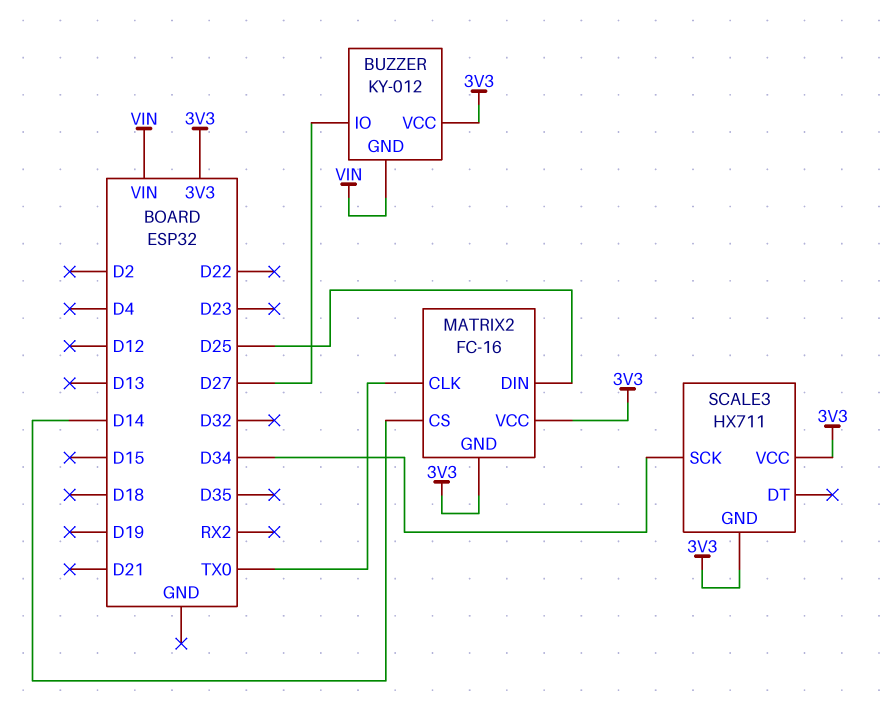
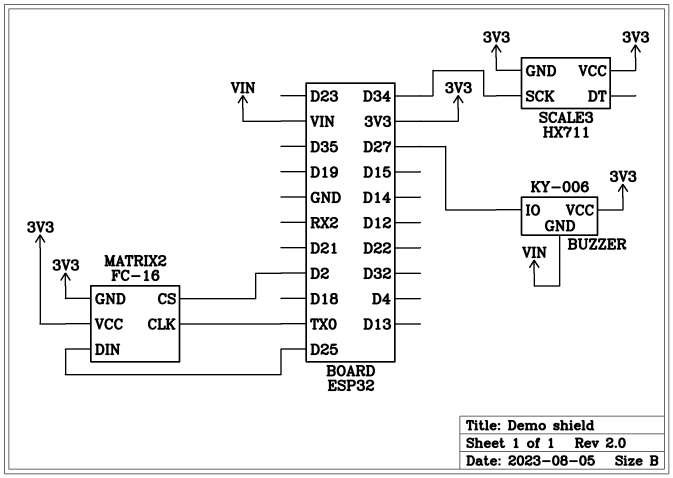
BUZZER: KY-012 -> KY-006
MATRIX2 pin CS: D14 -> D2

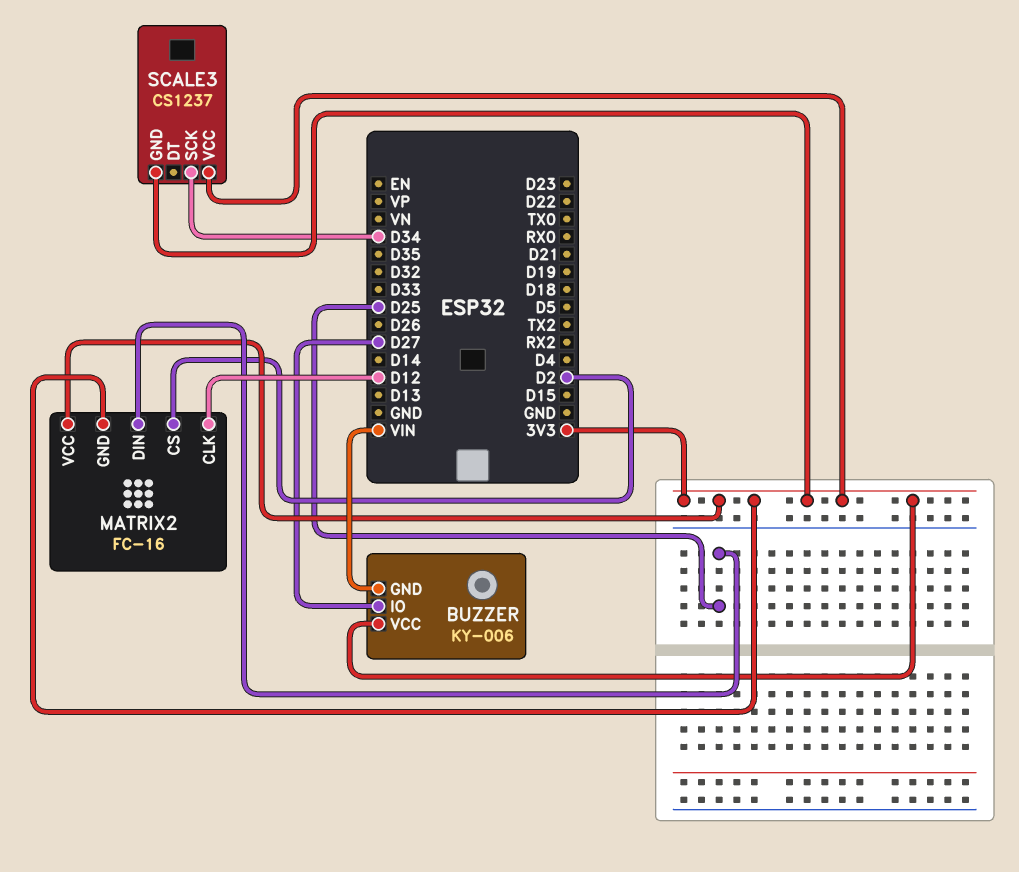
MATRIX2 pin CLK: TX0 -> D12
SCALE3: HX711 -> CS1237

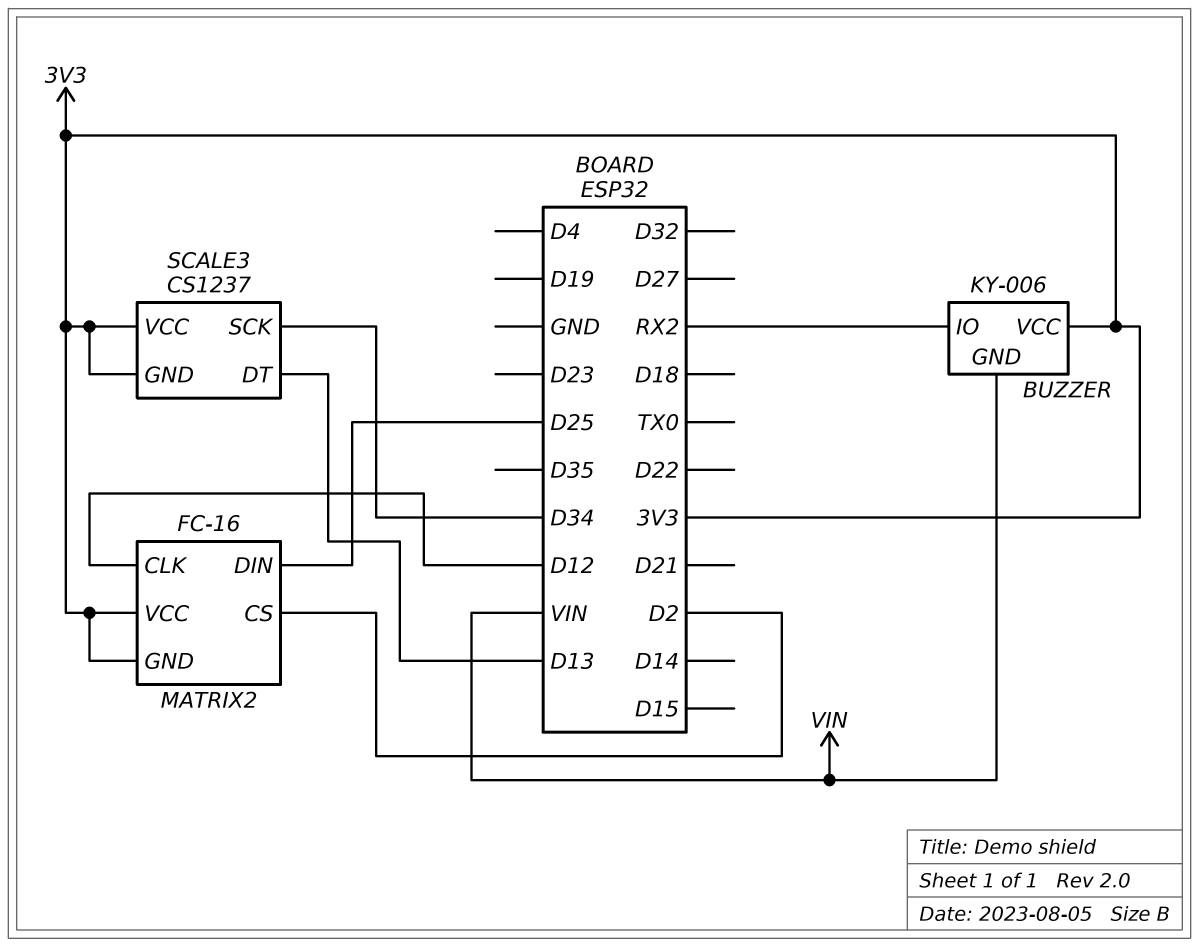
BUZZER pin IO: D27 -> RX2
SCALE3 pin DT: none -> D13

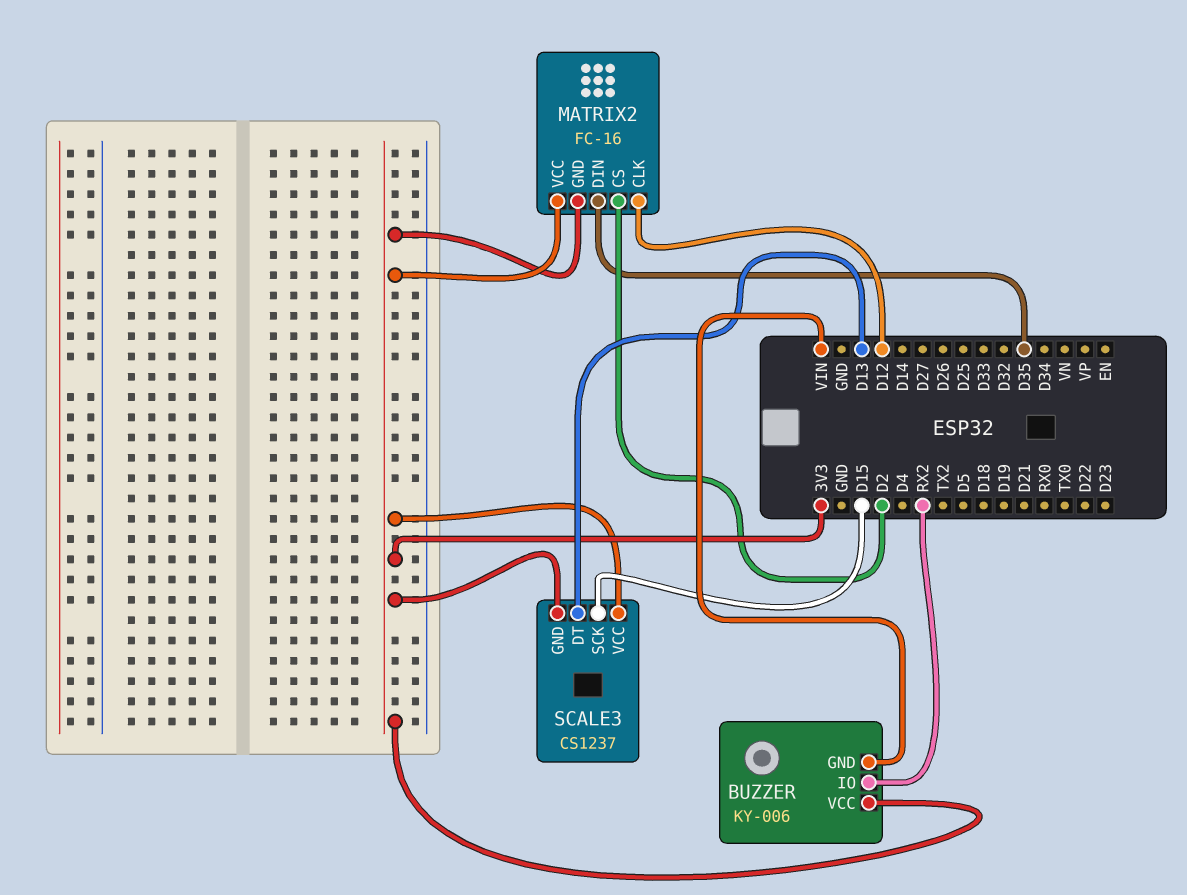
MATRIX2 pin DIN: D25 -> D35
SCALE3 pin SCK: D34 -> D15

